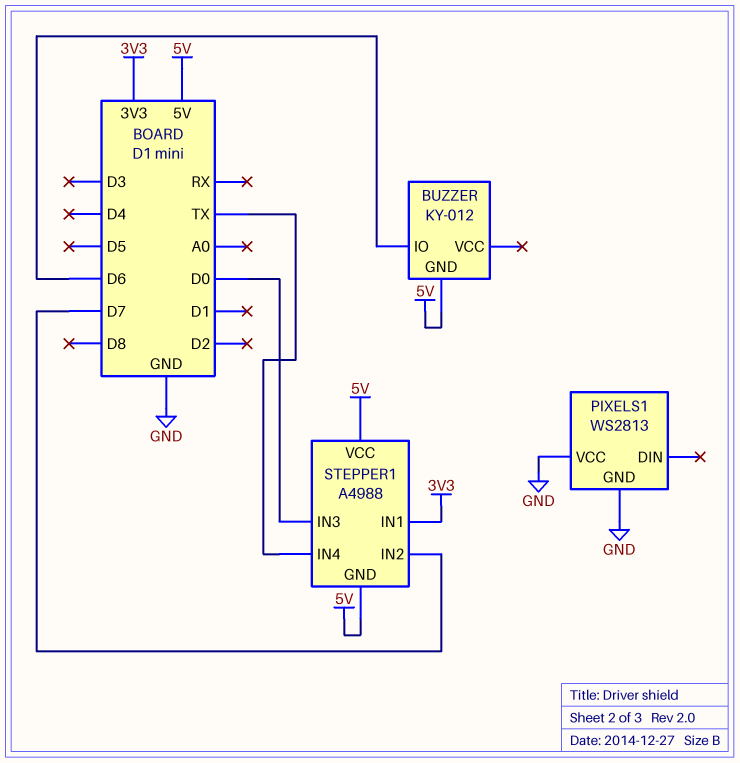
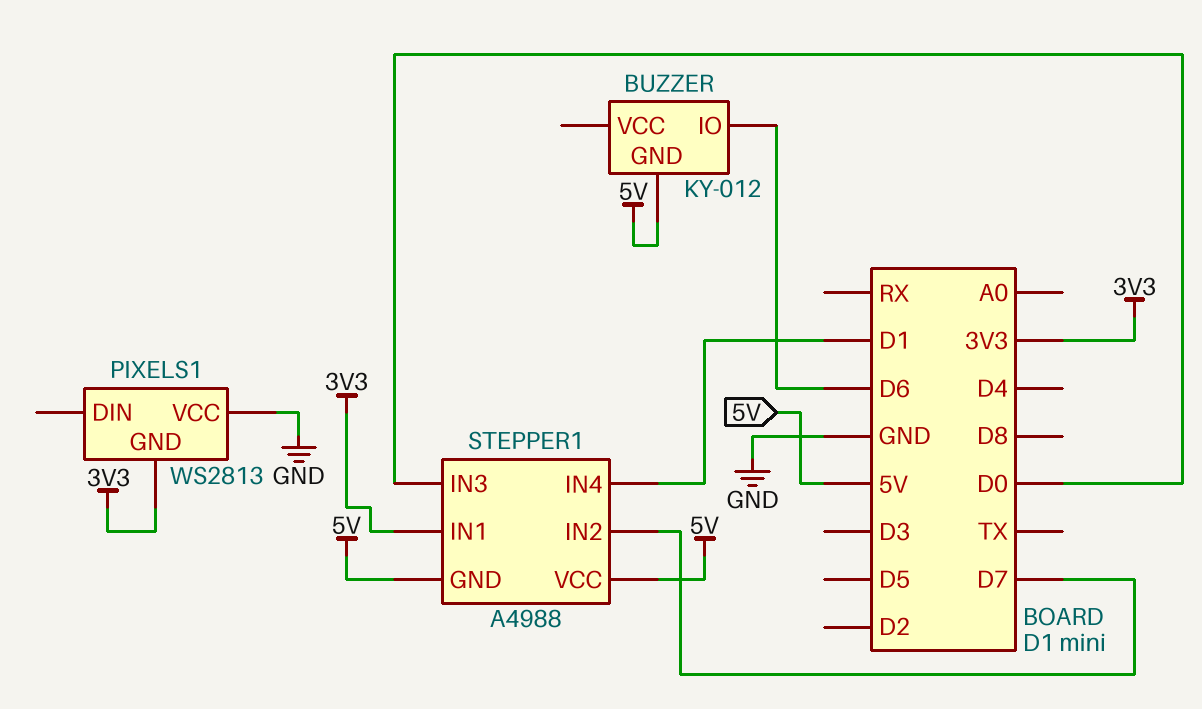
PIXELS1 pin GND: GND -> 3V3
STEPPER1 pin IN4: TX -> D1

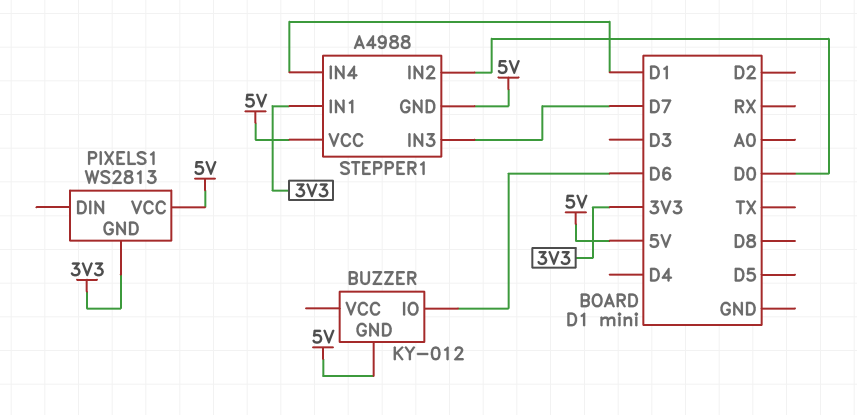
PIXELS1 pin VCC: GND -> 5V
STEPPER1 pin IN2: D7 -> D0
STEPPER1 pin IN3: D0 -> D7

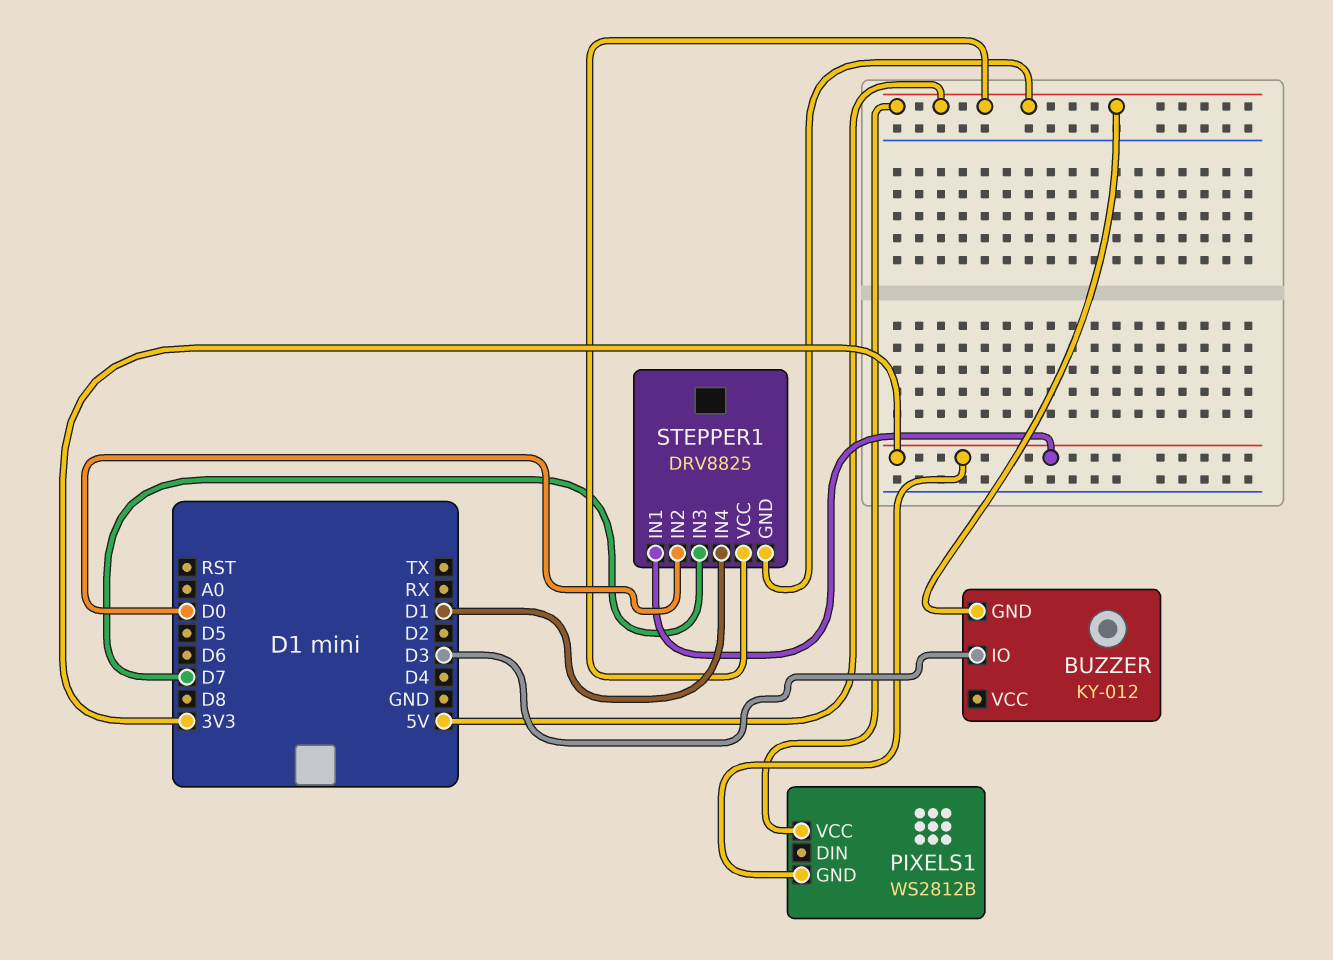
BUZZER pin IO: D6 -> D3
PIXELS1: WS2813 -> WS2812B
STEPPER1: A4988 -> DRV8825

